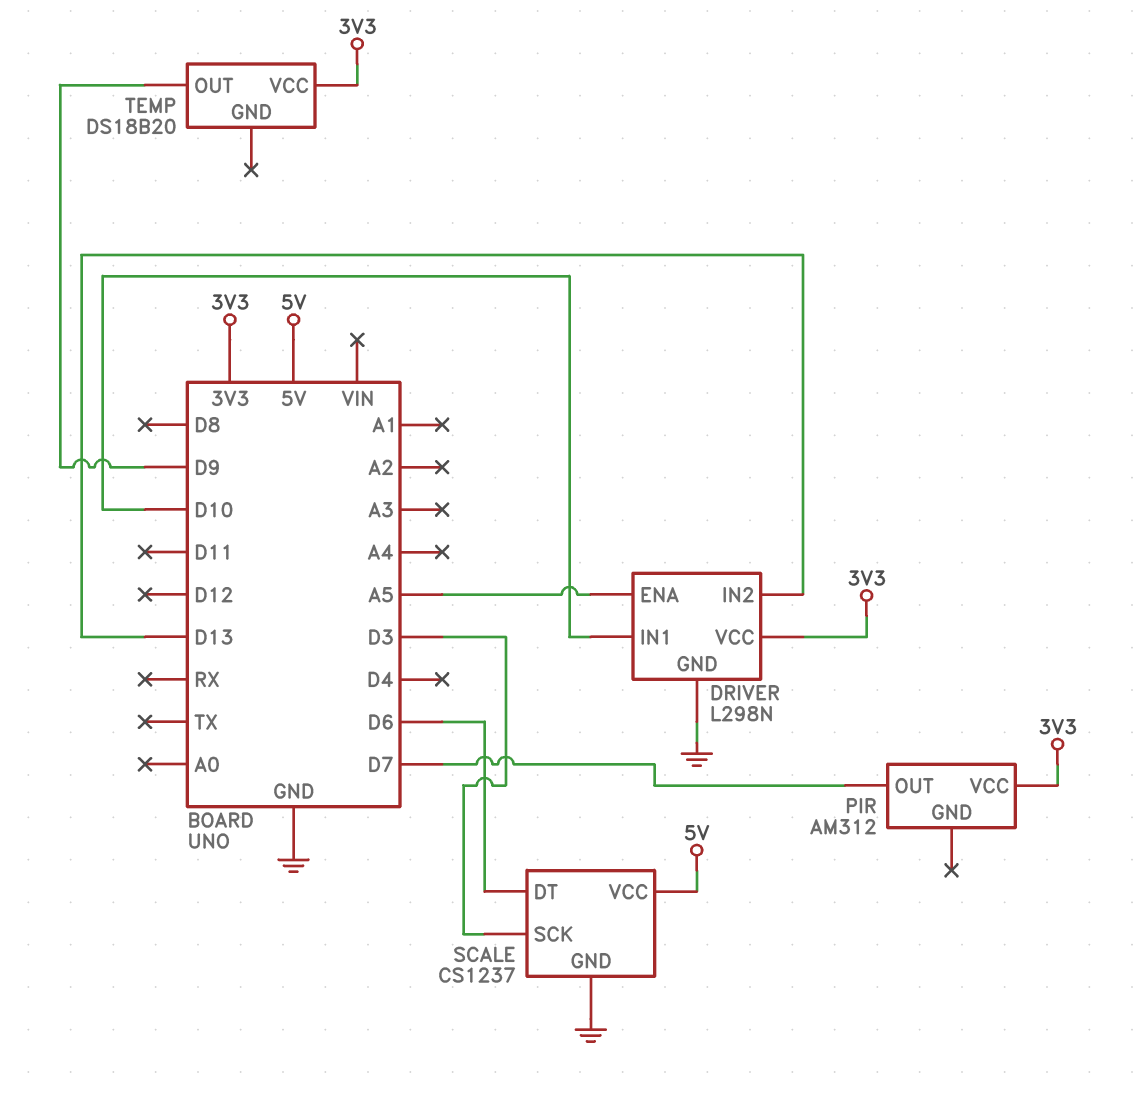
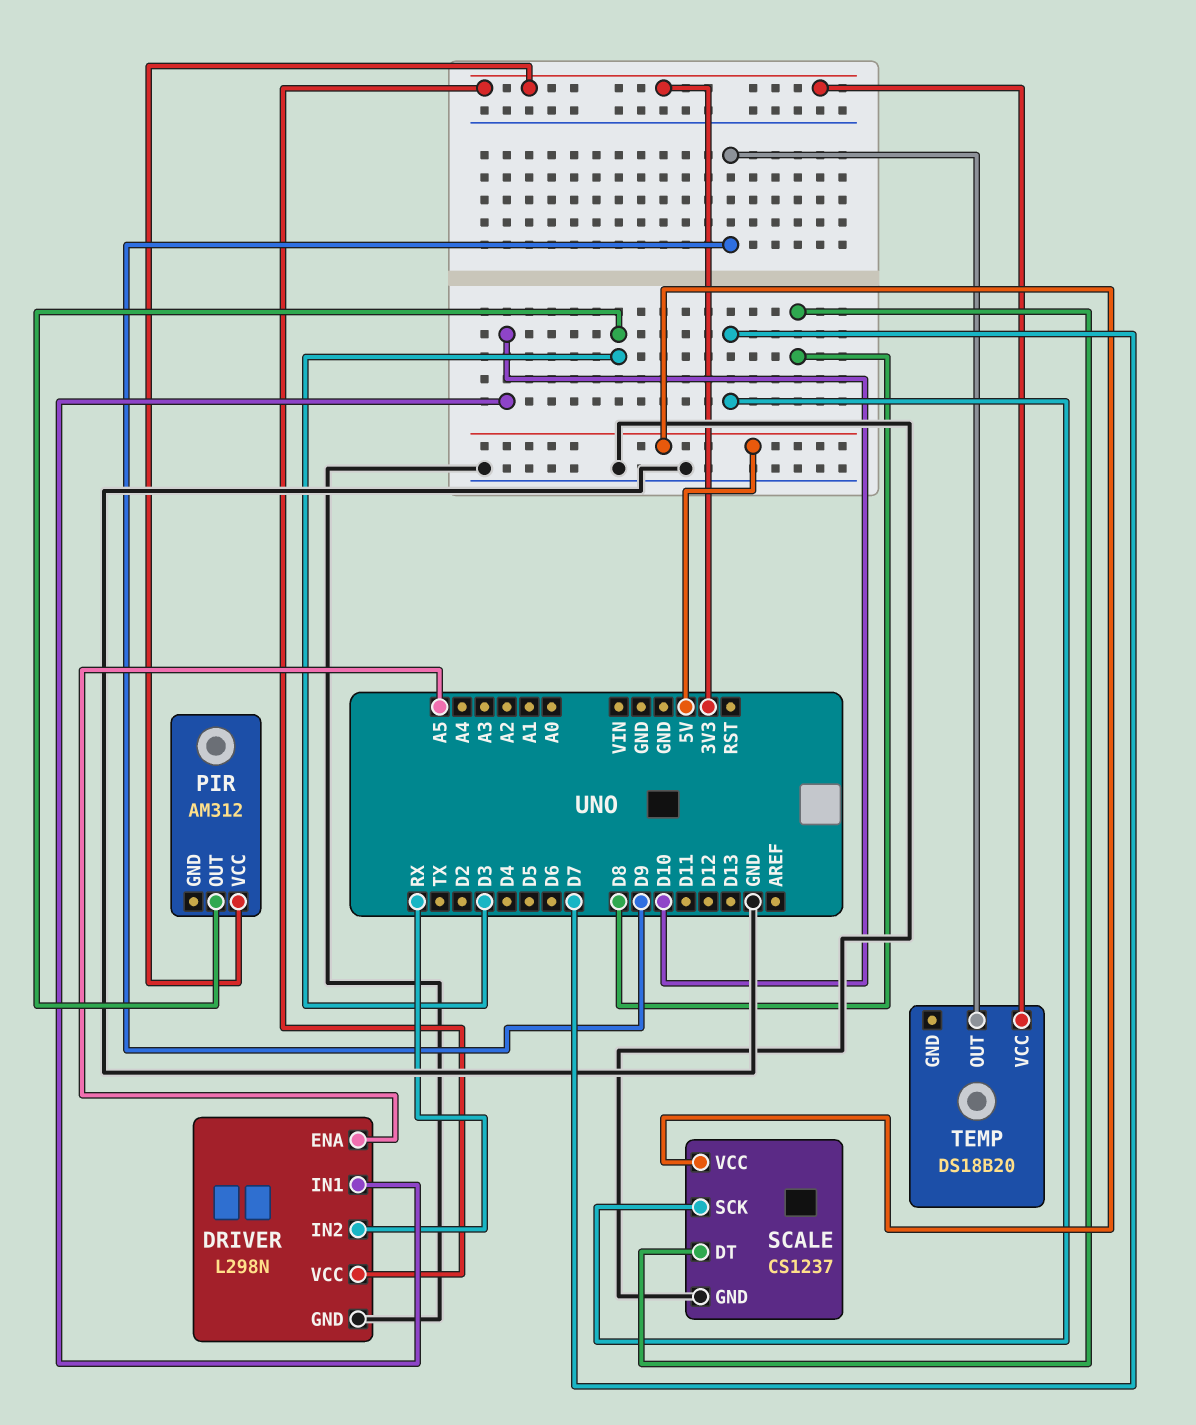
DRIVER pin IN2: D13 -> RX
PIR pin OUT: D7 -> D3
SCALE pin DT: D6 -> D8
SCALE pin SCK: D3 -> D7

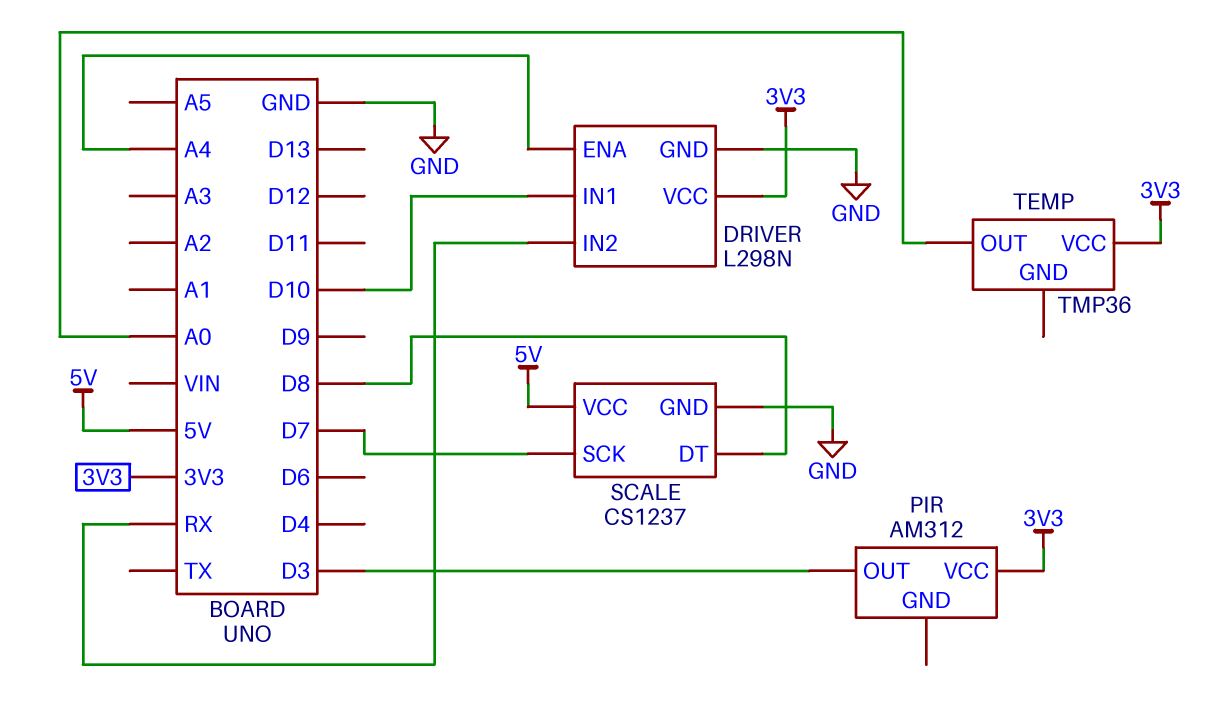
DRIVER pin ENA: A5 -> A4
TEMP: DS18B20 -> TMP36
TEMP pin OUT: D9 -> A0

